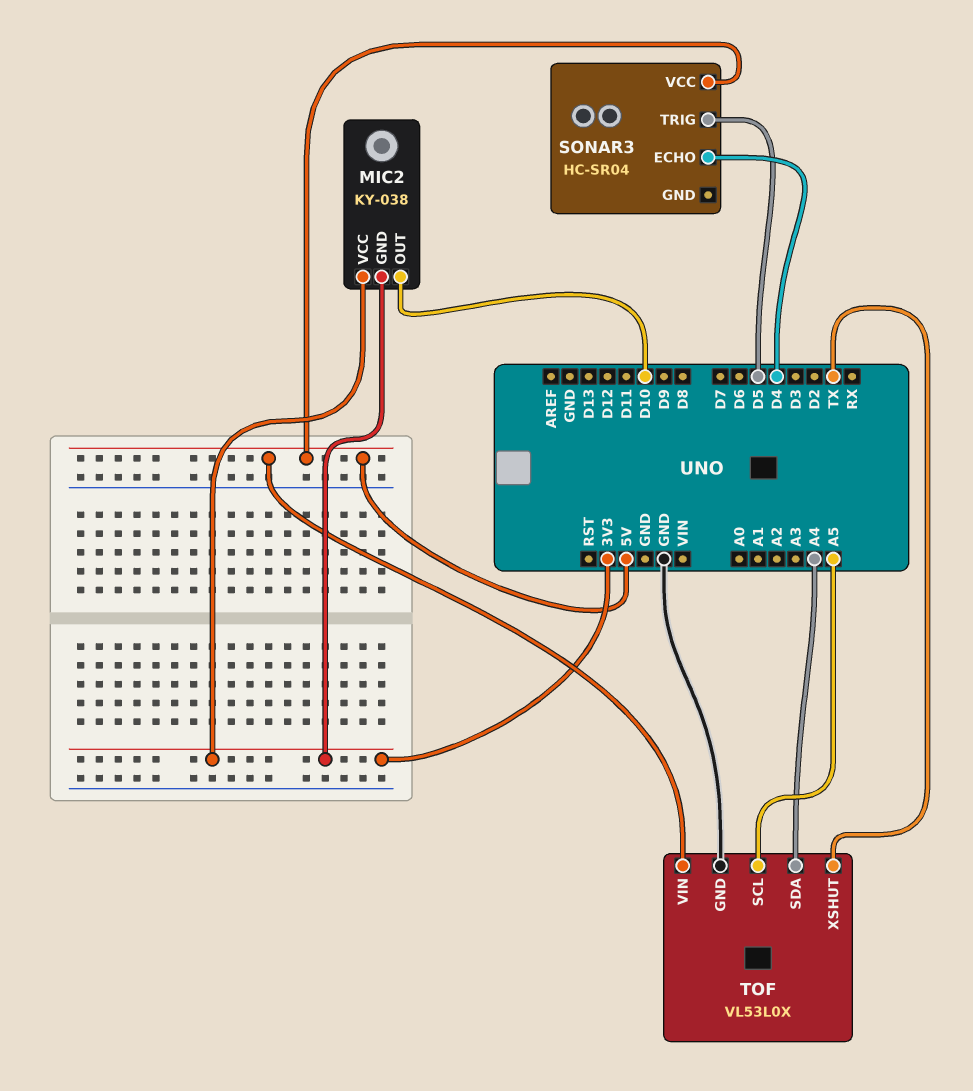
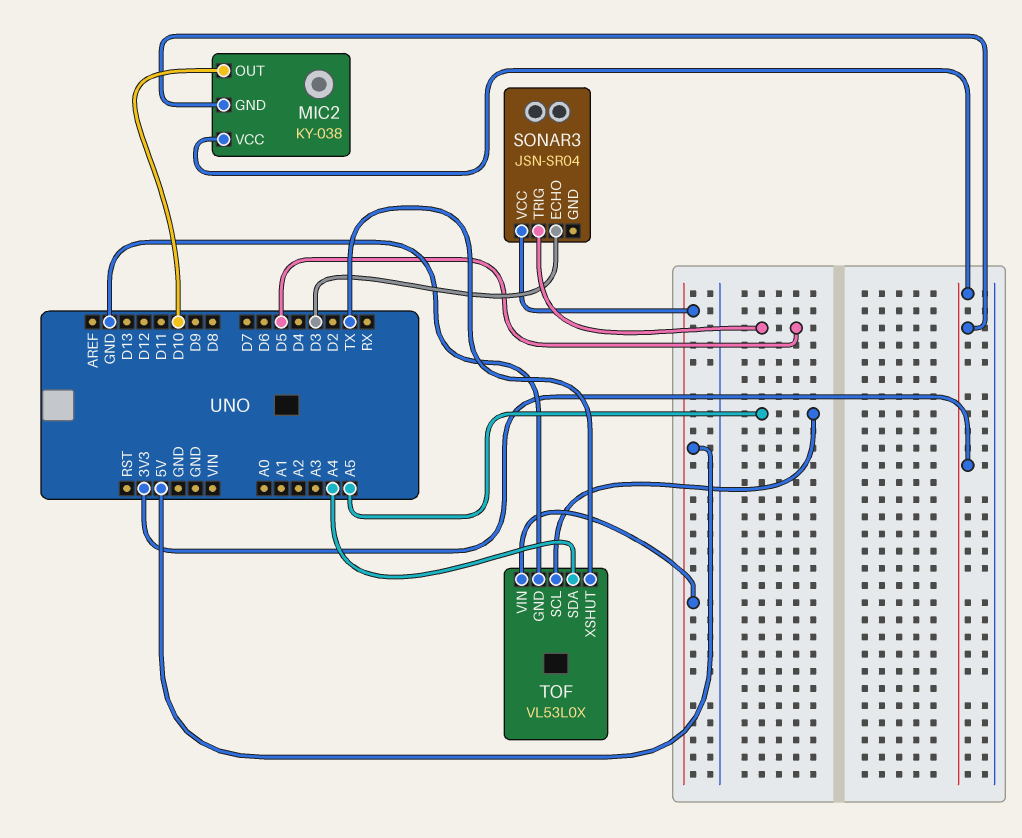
SONAR3: HC-SR04 -> JSN-SR04
SONAR3 pin ECHO: D4 -> D3

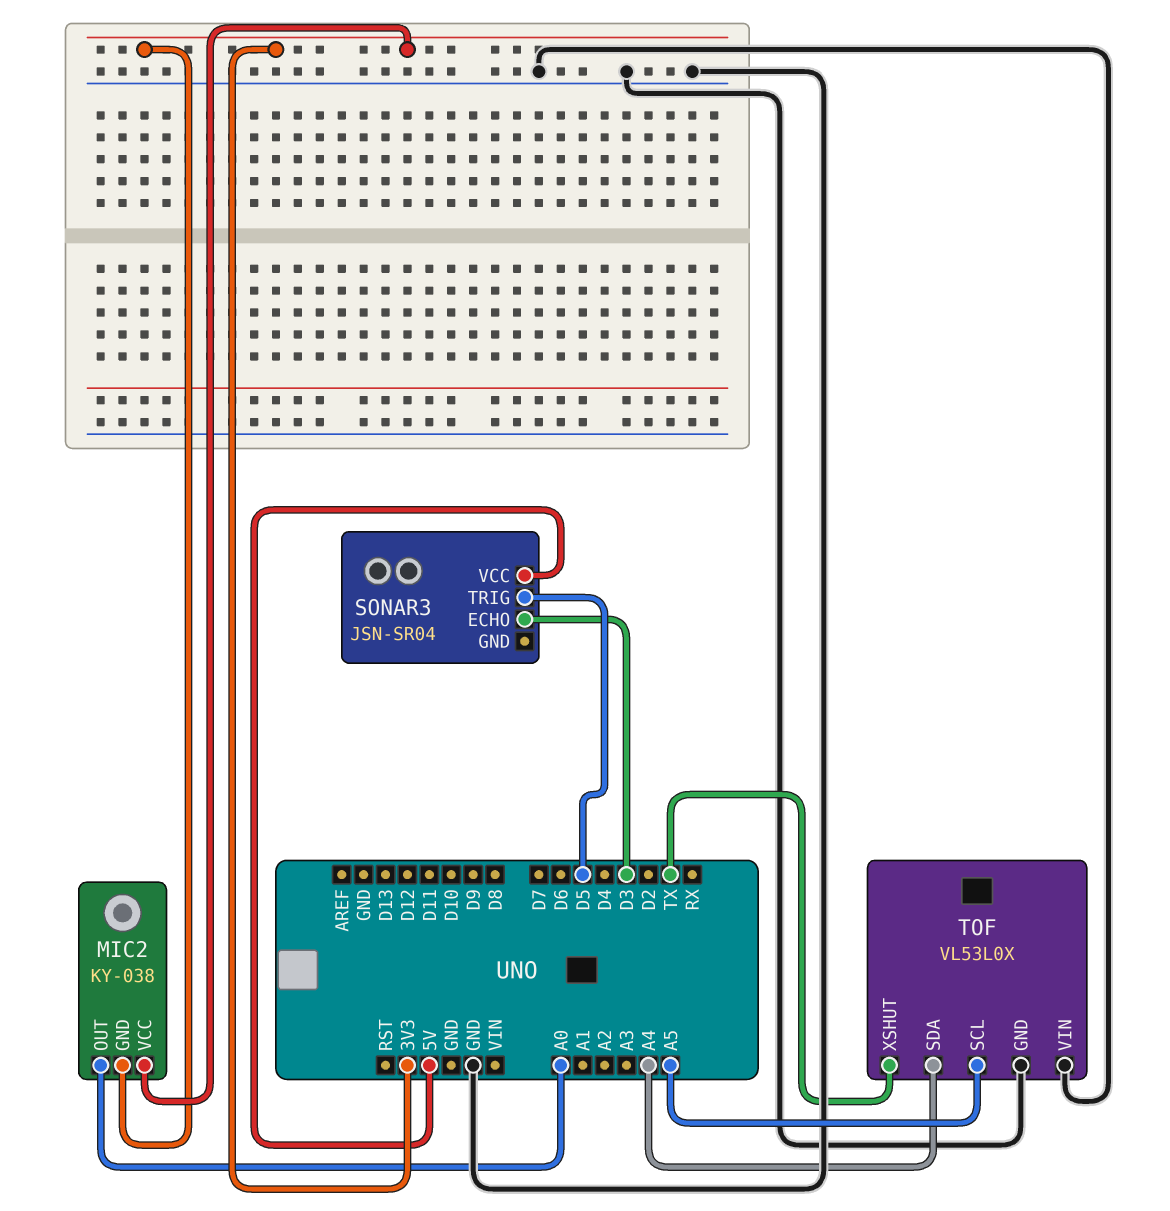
MIC2 pin OUT: D10 -> A0
TOF pin VIN: 5V -> GND

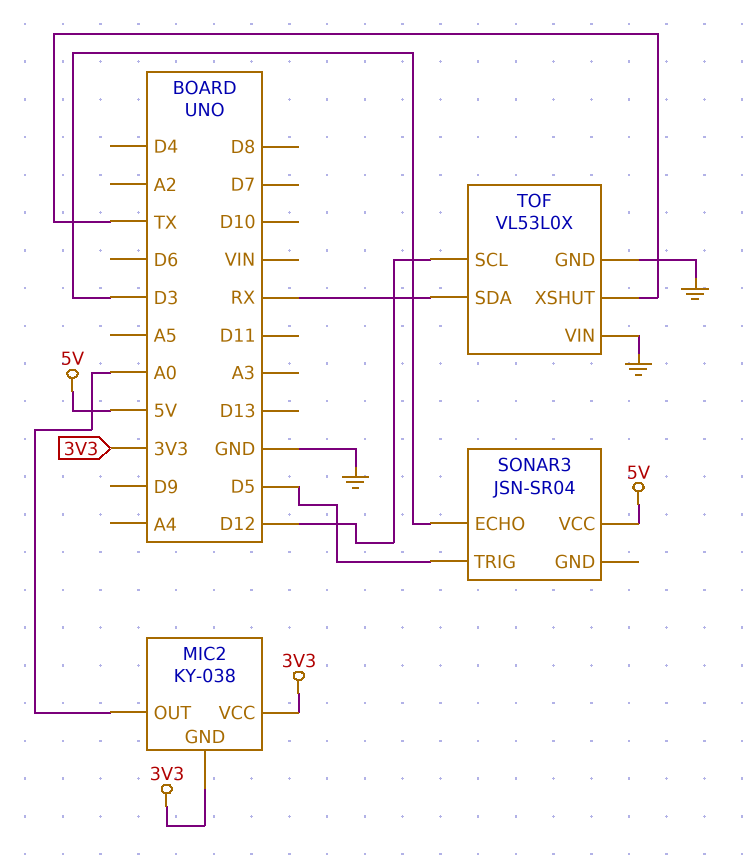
TOF pin SCL: A5 -> D12
TOF pin SDA: A4 -> RX

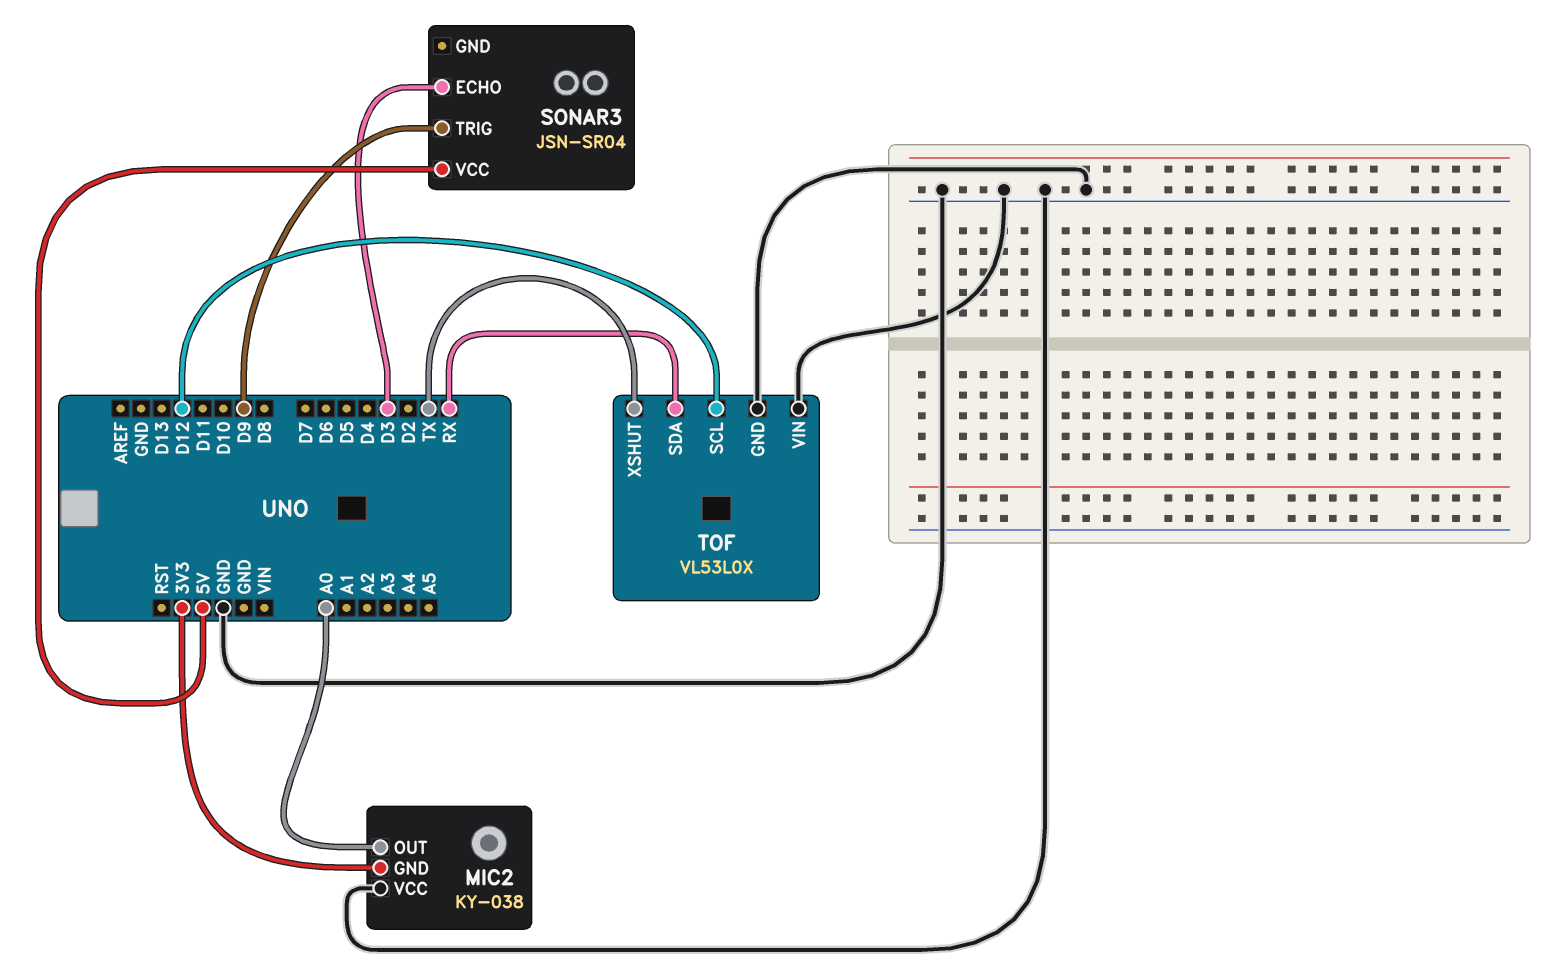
MIC2 pin VCC: 3V3 -> GND
SONAR3 pin TRIG: D5 -> D9

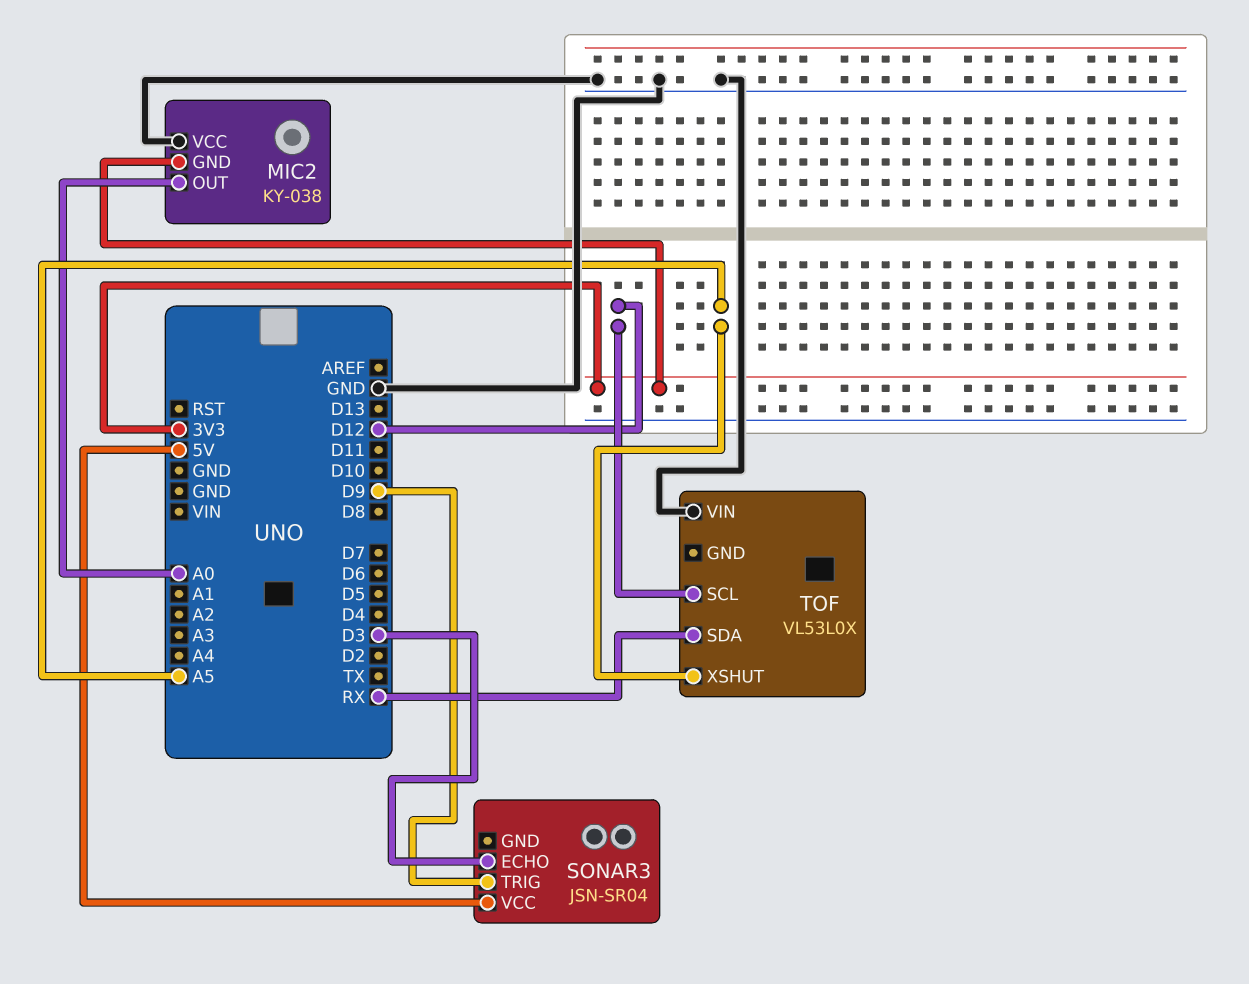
TOF pin GND: GND -> none
TOF pin XSHUT: TX -> A5

